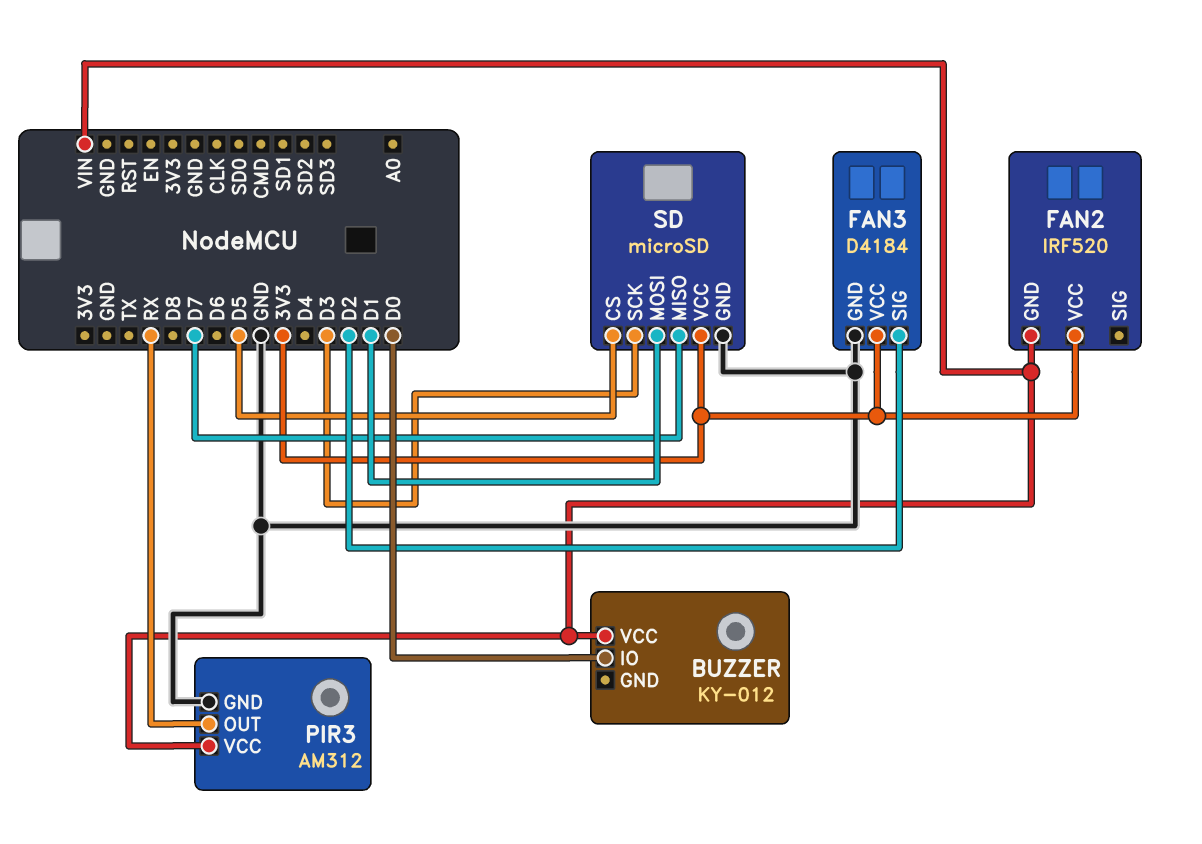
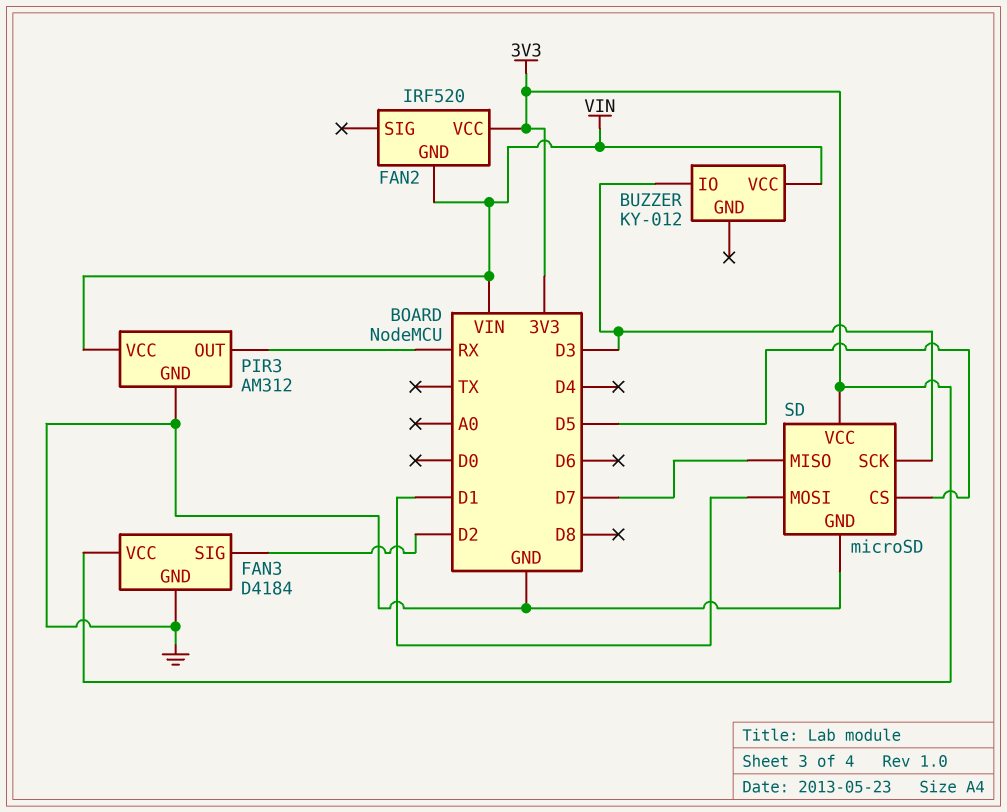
BUZZER pin IO: D0 -> D3

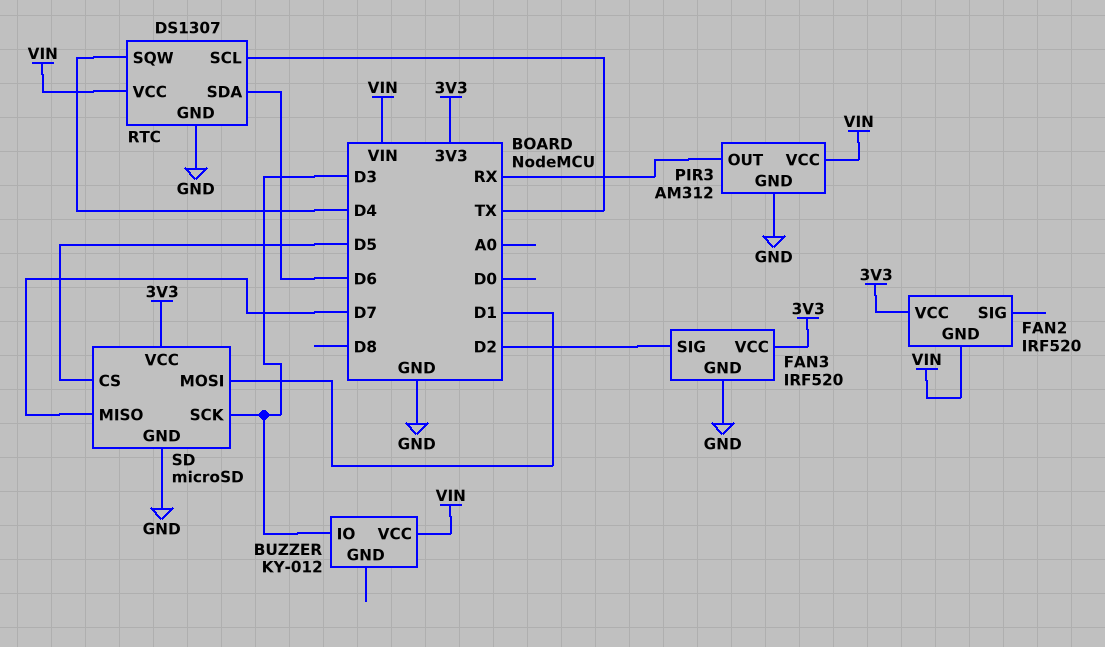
FAN3: D4184 -> IRF520
RTC: none -> DS1307
RTC pin GND: none -> GND
RTC pin SCL: none -> TX
RTC pin SDA: none -> D6
RTC pin SQW: none -> D4
RTC pin VCC: none -> VIN

